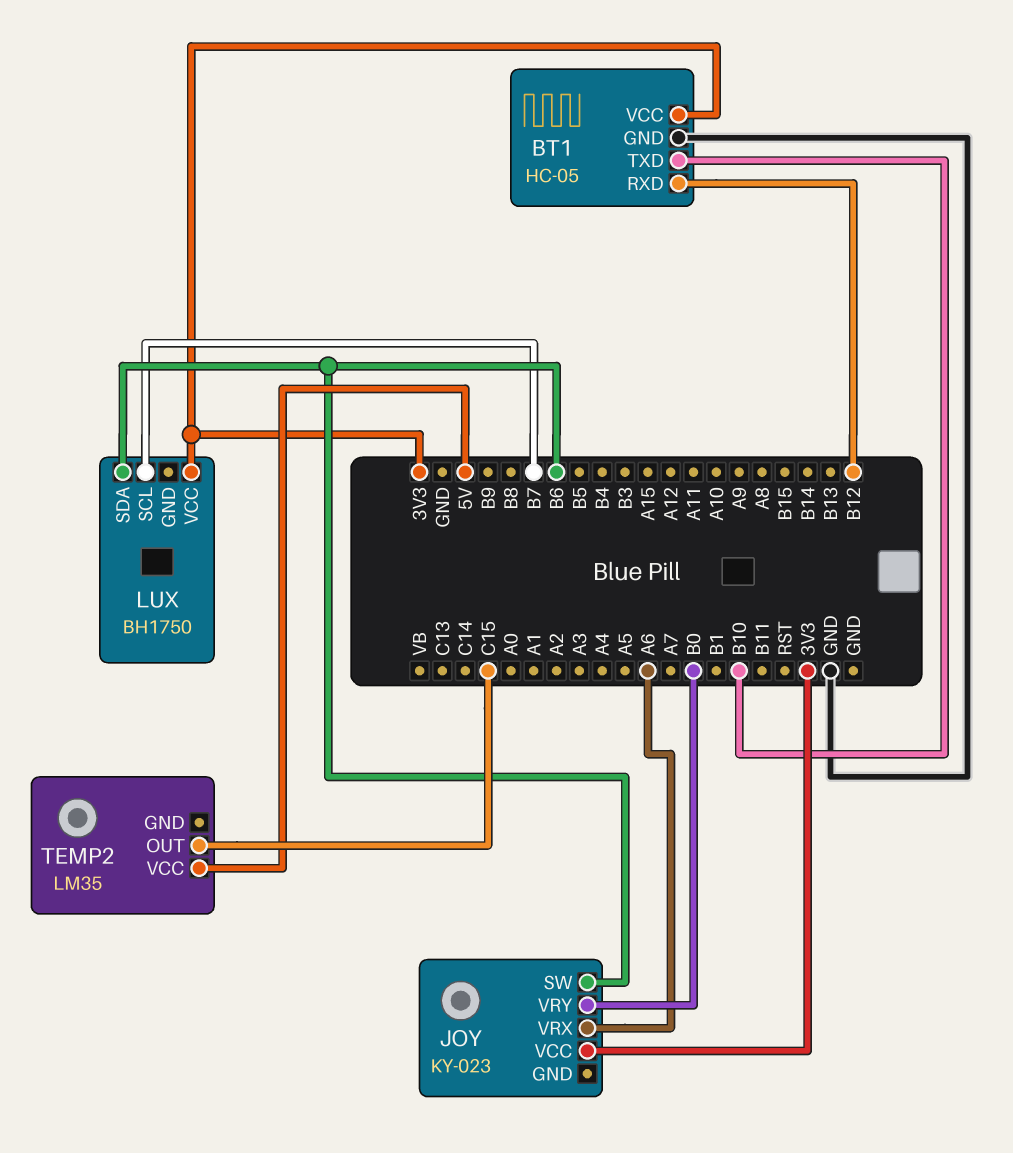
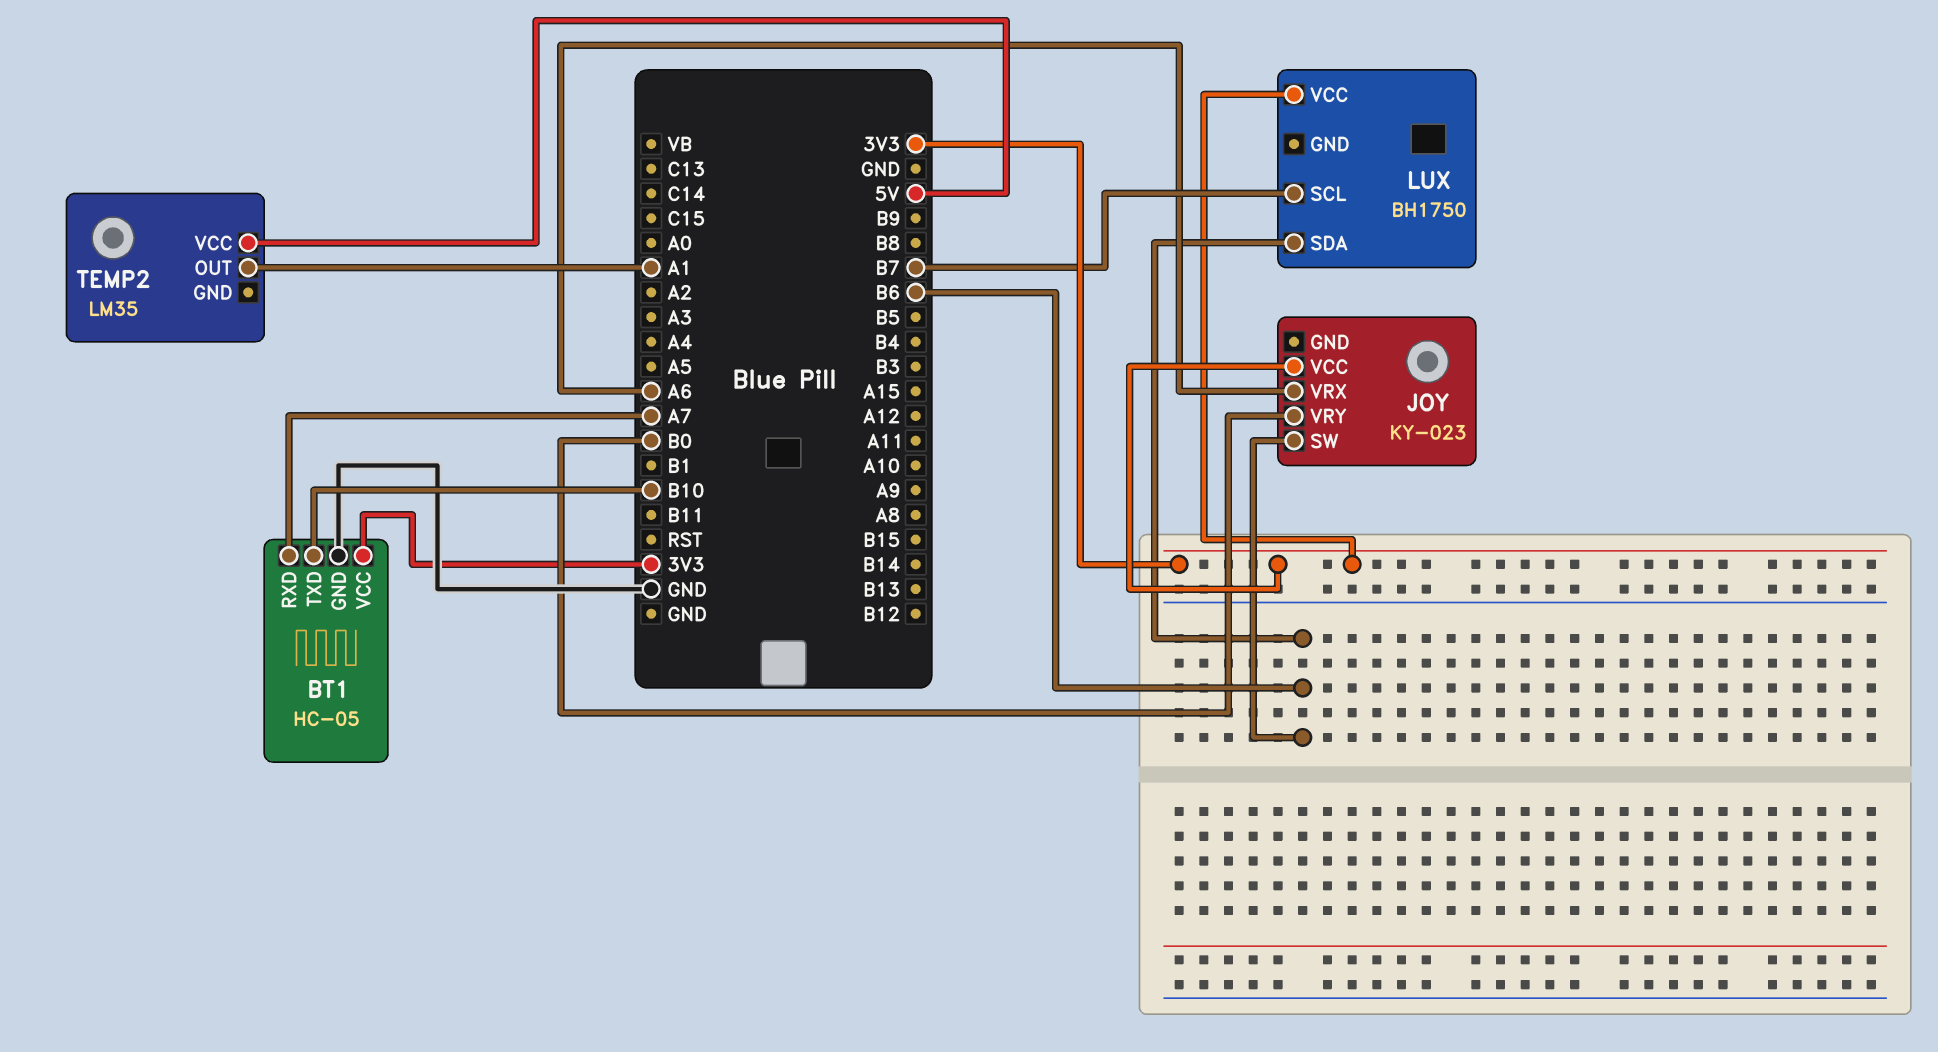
BT1 pin RXD: B12 -> A7
TEMP2 pin OUT: C15 -> A1

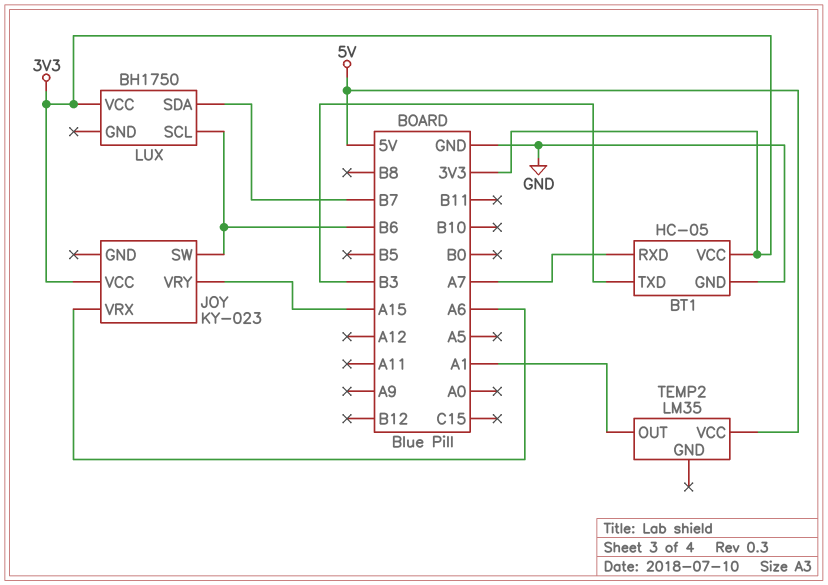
BT1 pin TXD: B10 -> B3
JOY pin VRY: B0 -> A15
LUX pin SCL: B7 -> B6
LUX pin SDA: B6 -> B7

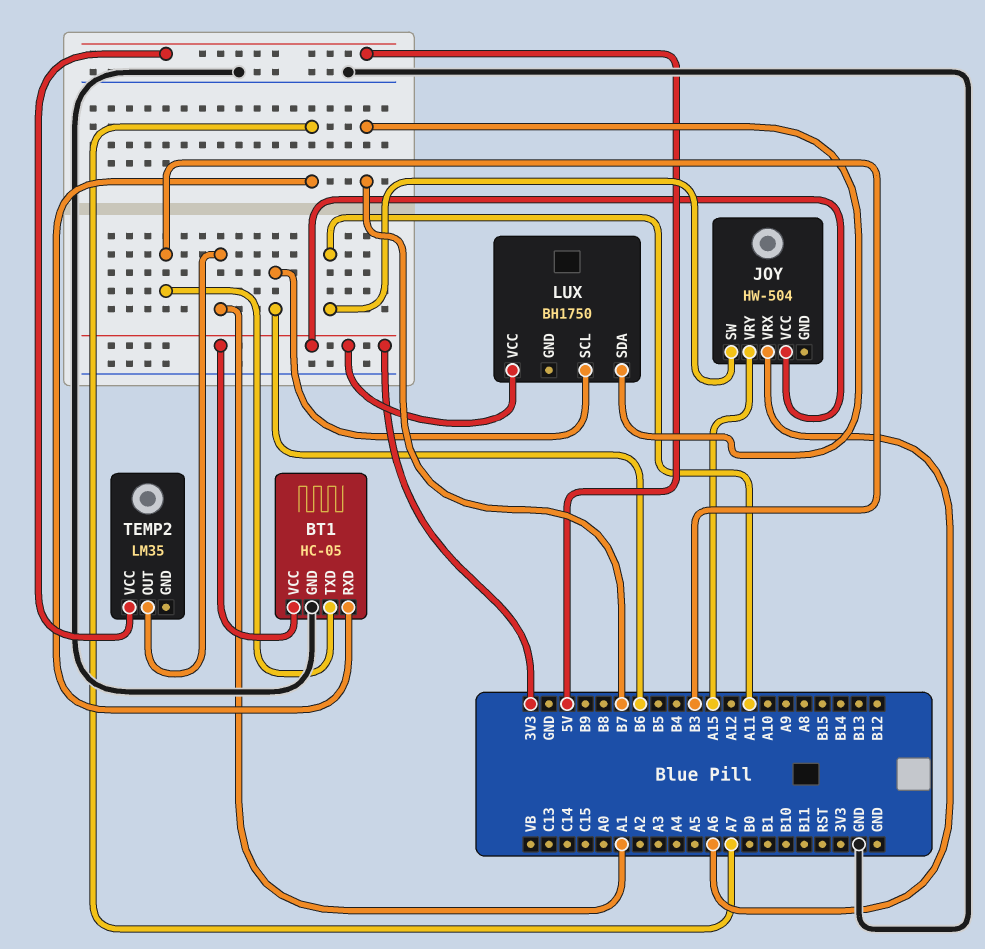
JOY: KY-023 -> HW-504
JOY pin SW: B6 -> A11

